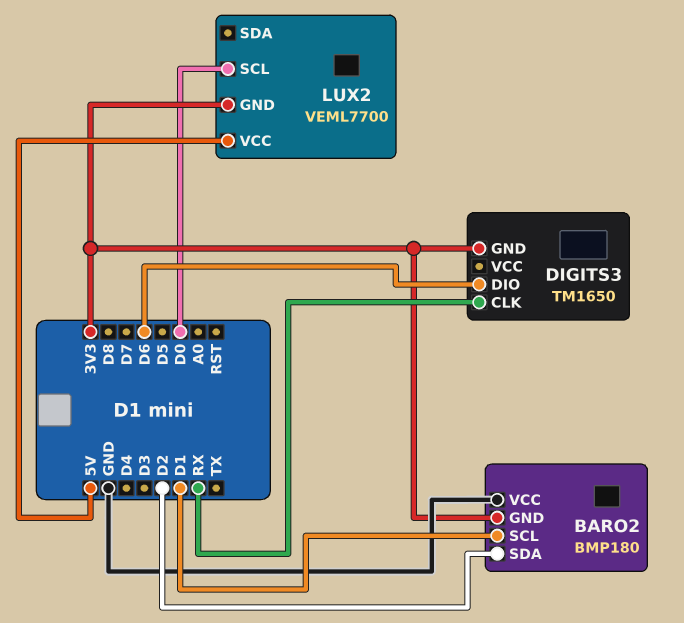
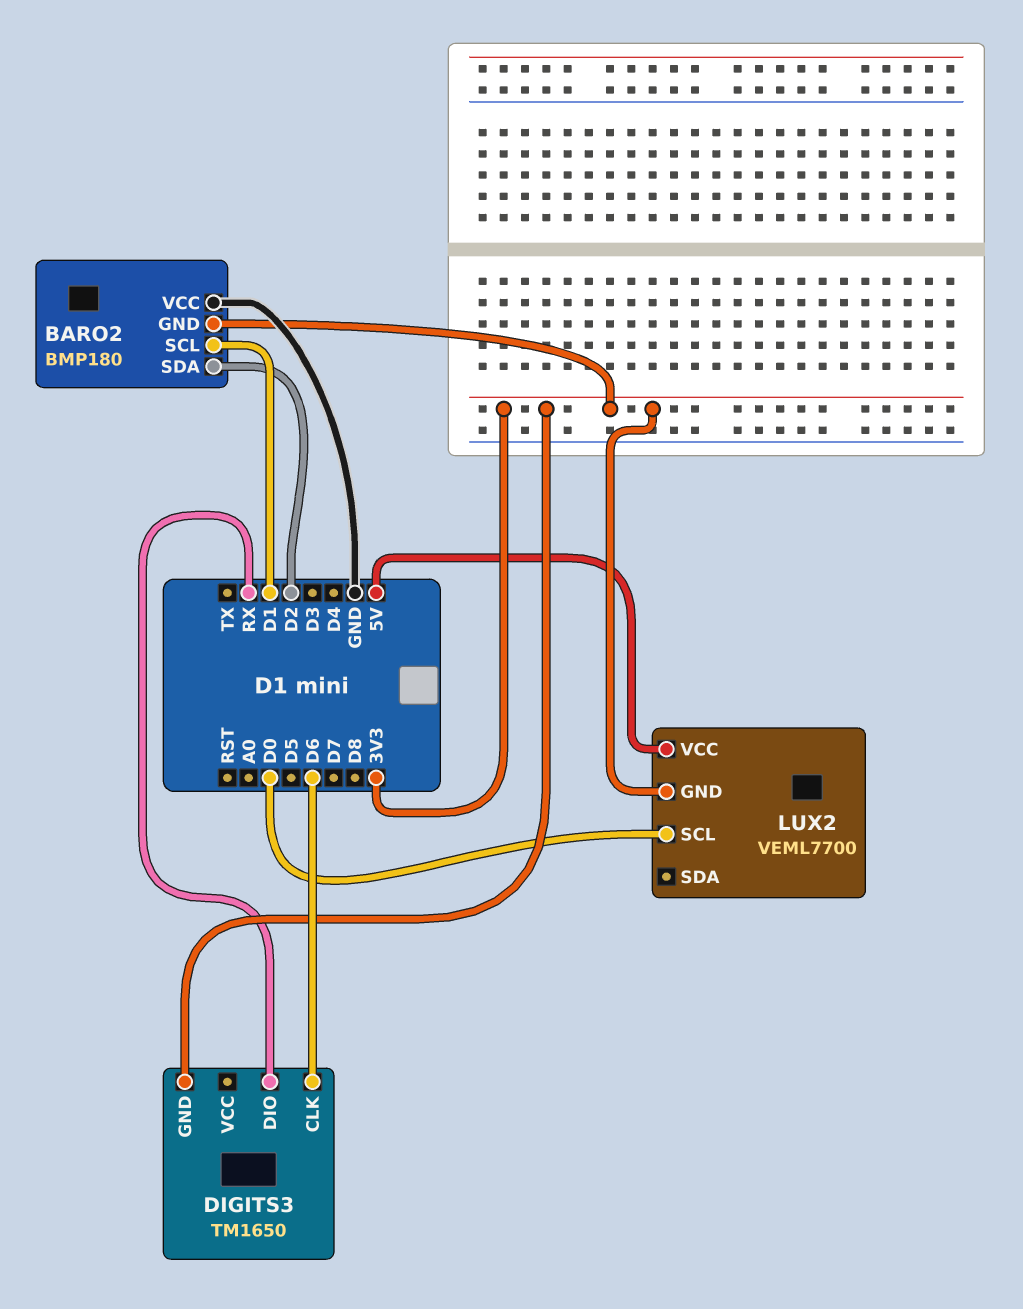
DIGITS3 pin CLK: RX -> D6
DIGITS3 pin DIO: D6 -> RX

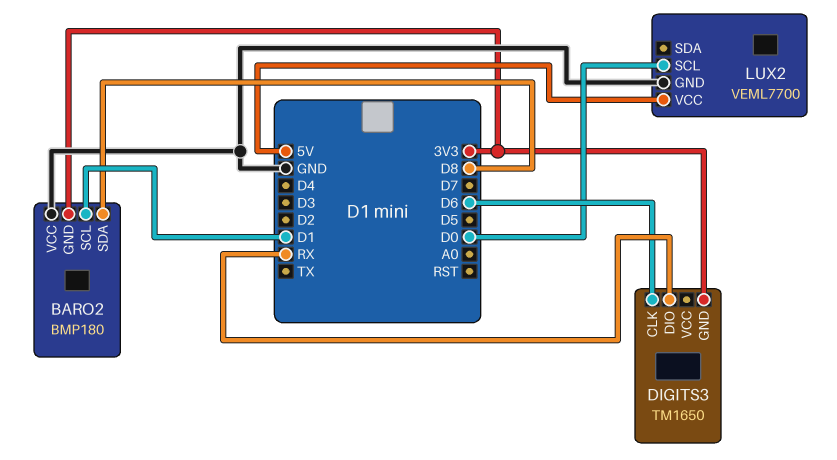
BARO2 pin SDA: D2 -> D8
LUX2 pin GND: 3V3 -> GND

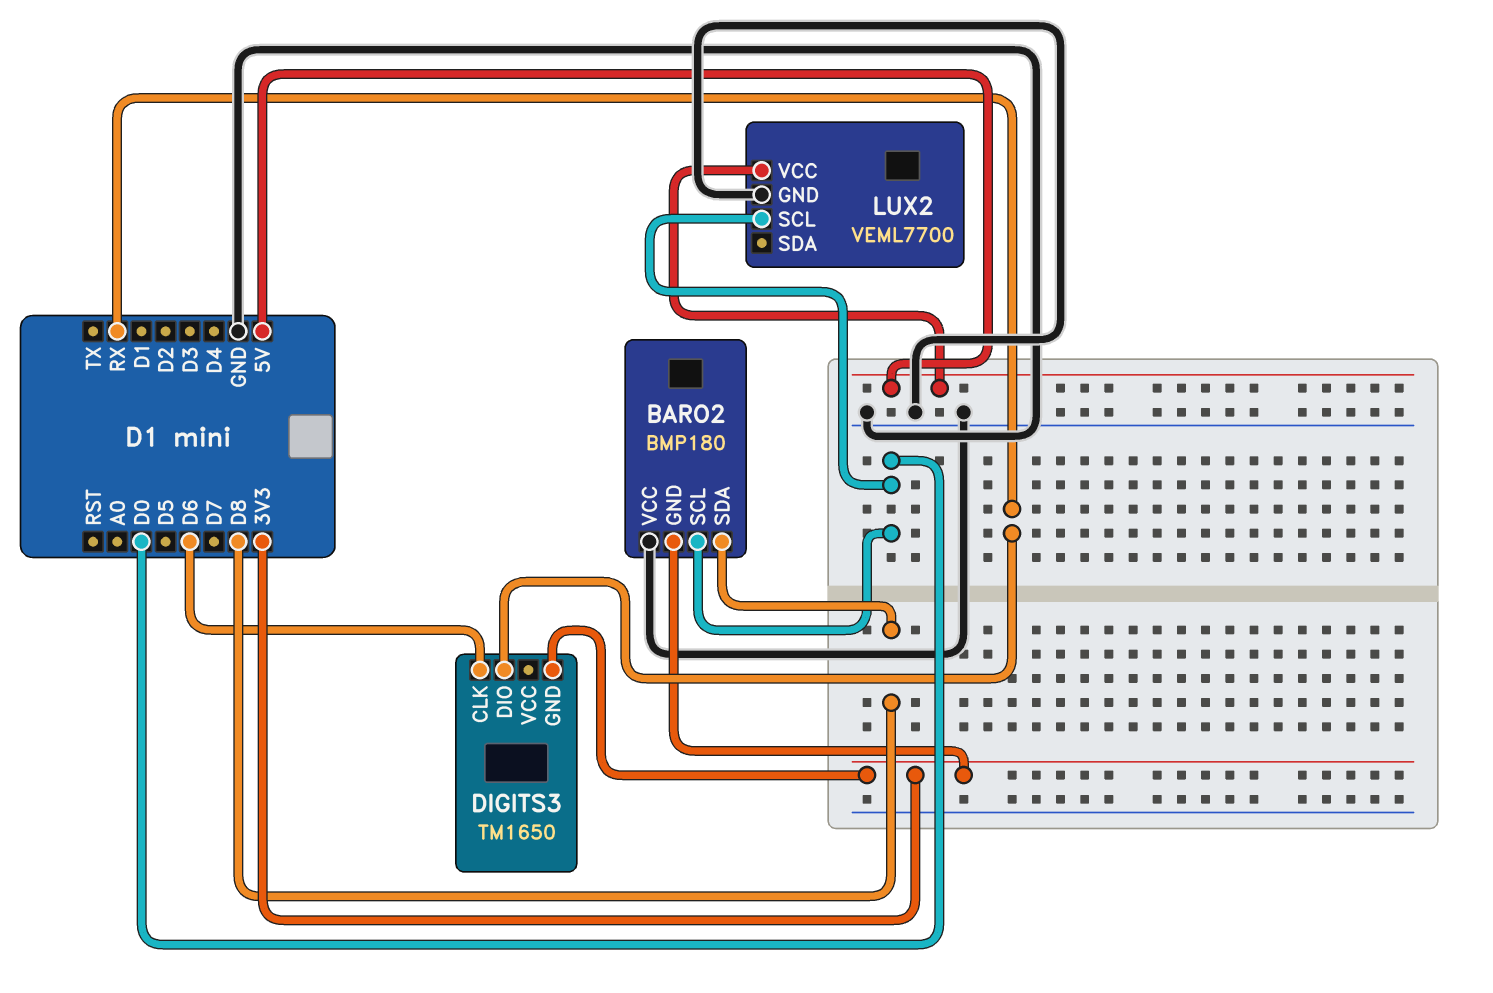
BARO2 pin SCL: D1 -> D0

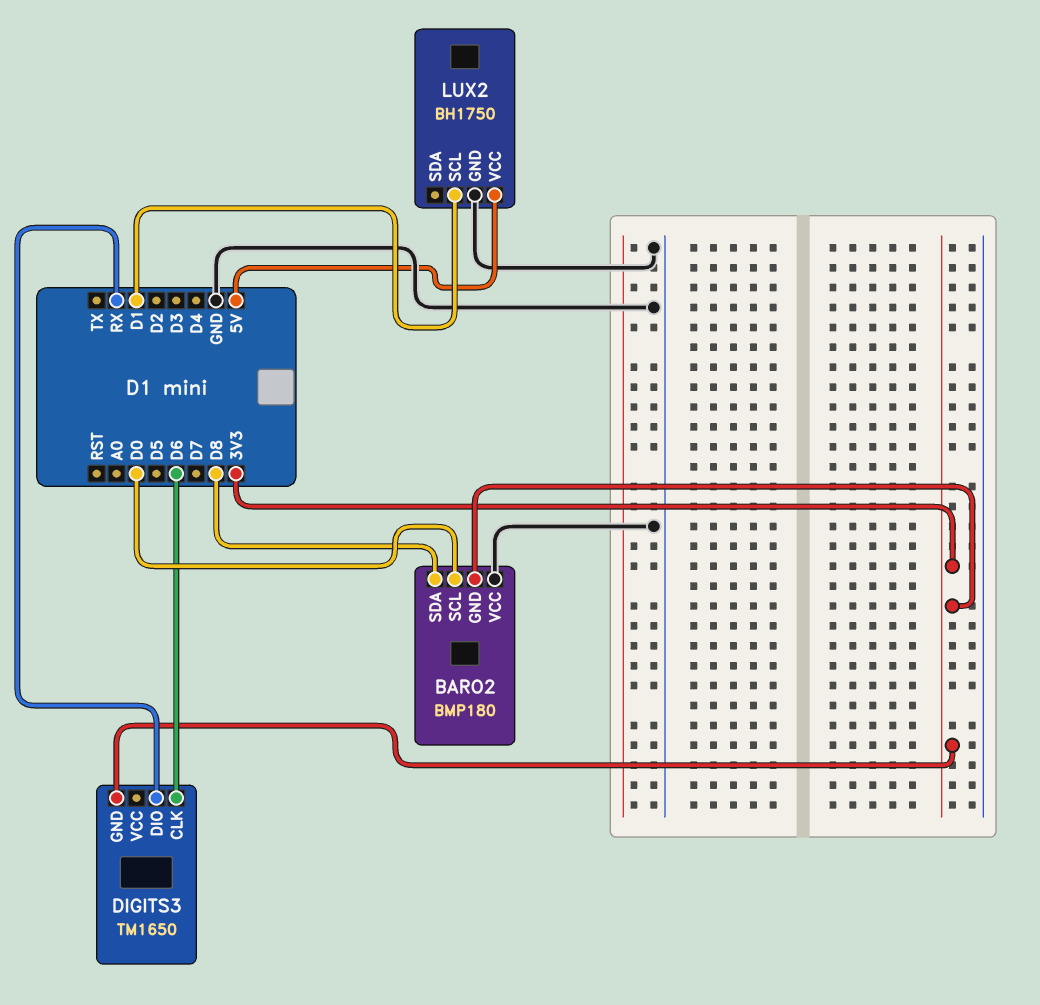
LUX2: VEML7700 -> BH1750
LUX2 pin SCL: D0 -> D1

